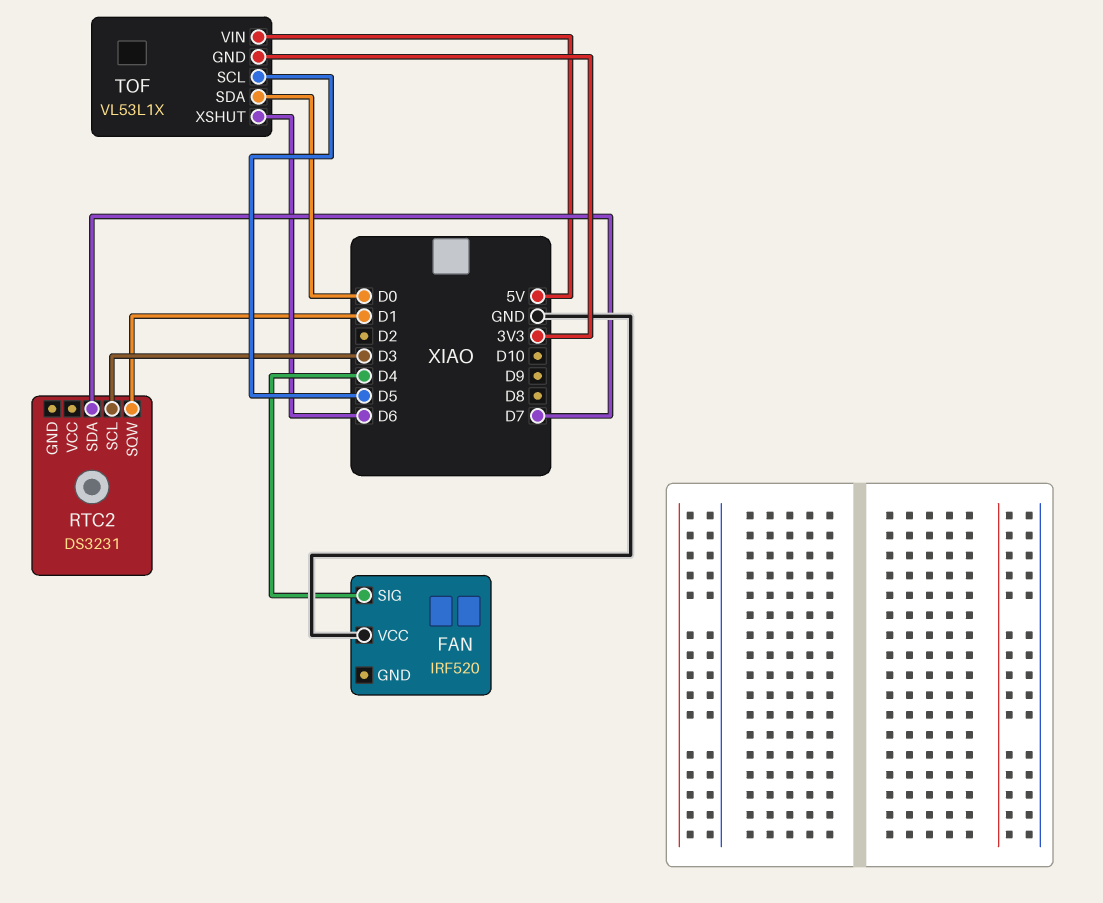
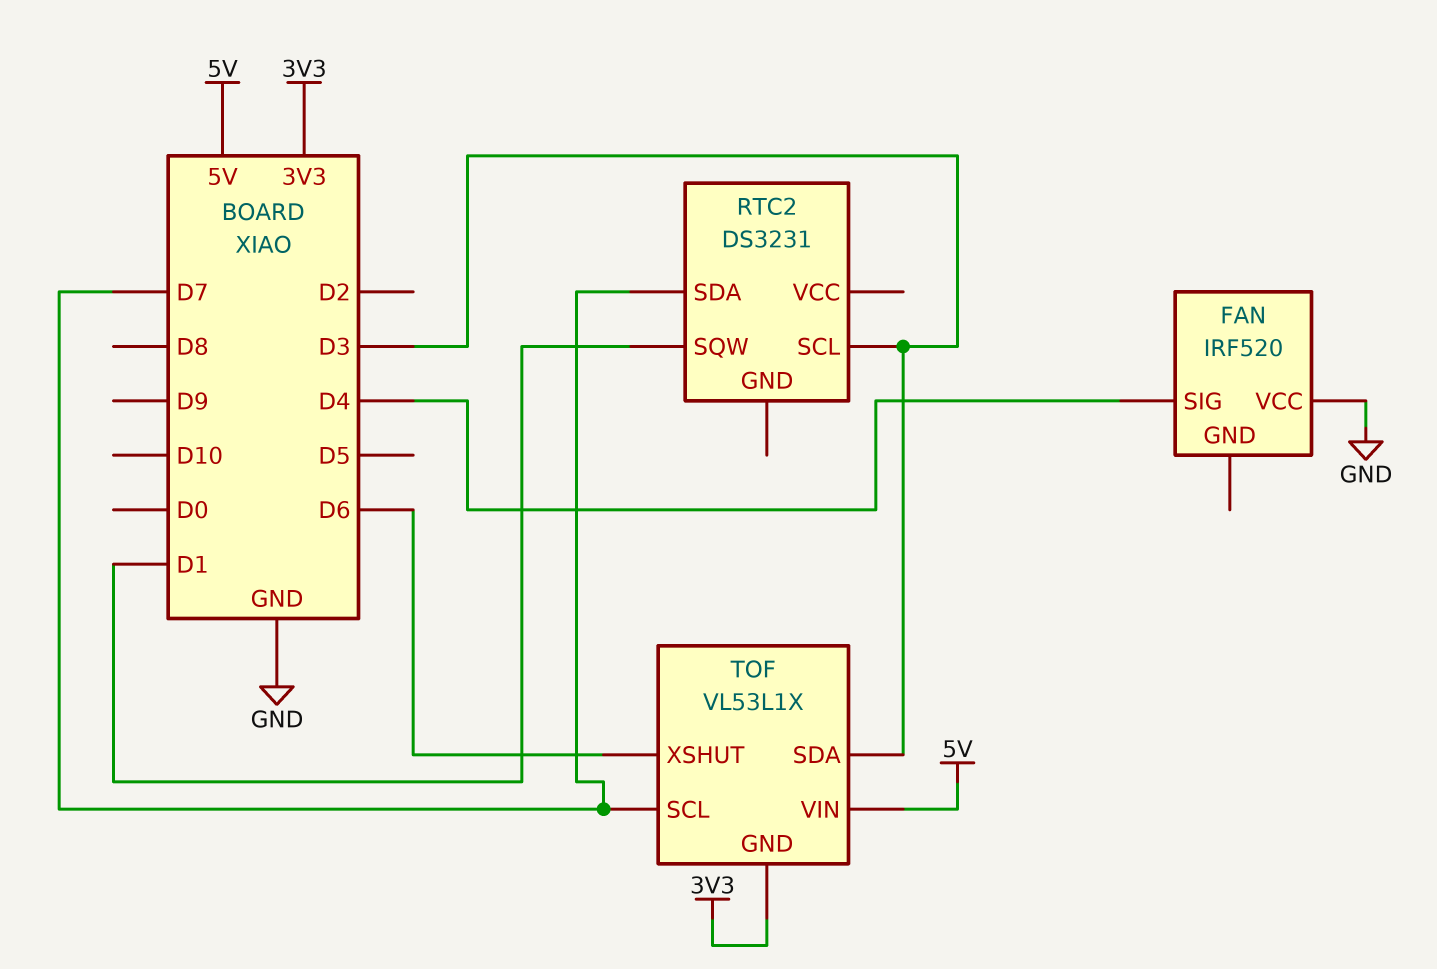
TOF pin SCL: D5 -> D7
TOF pin SDA: D0 -> D3

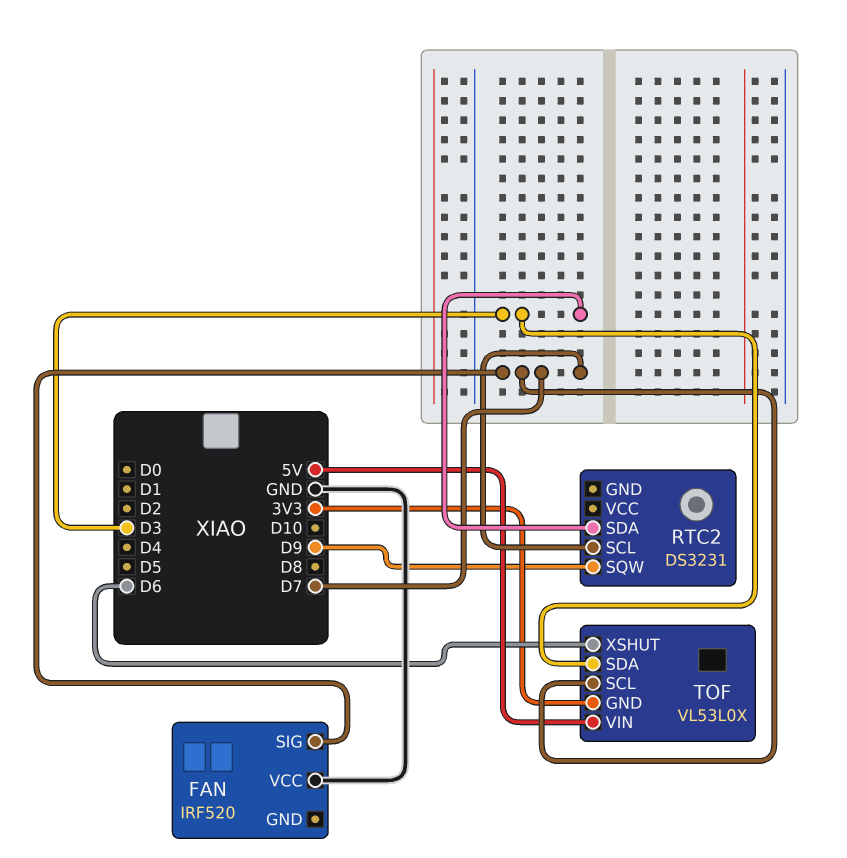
FAN pin SIG: D4 -> D7
RTC2 pin SCL: D3 -> D7
RTC2 pin SDA: D7 -> D3
RTC2 pin SQW: D1 -> D9
TOF: VL53L1X -> VL53L0X

